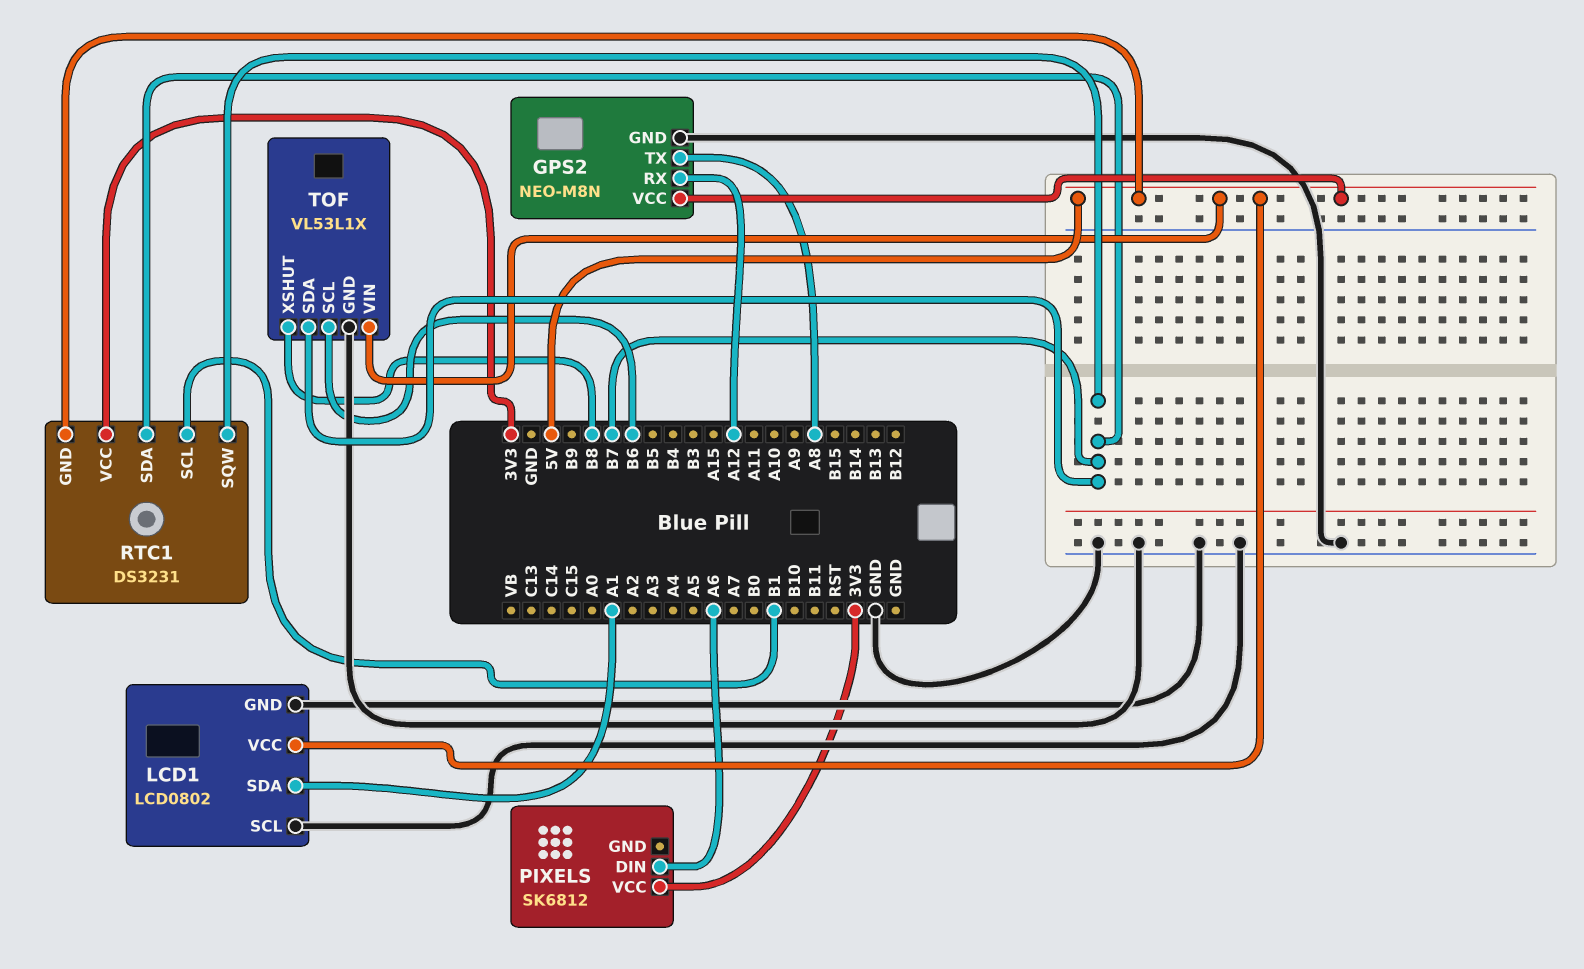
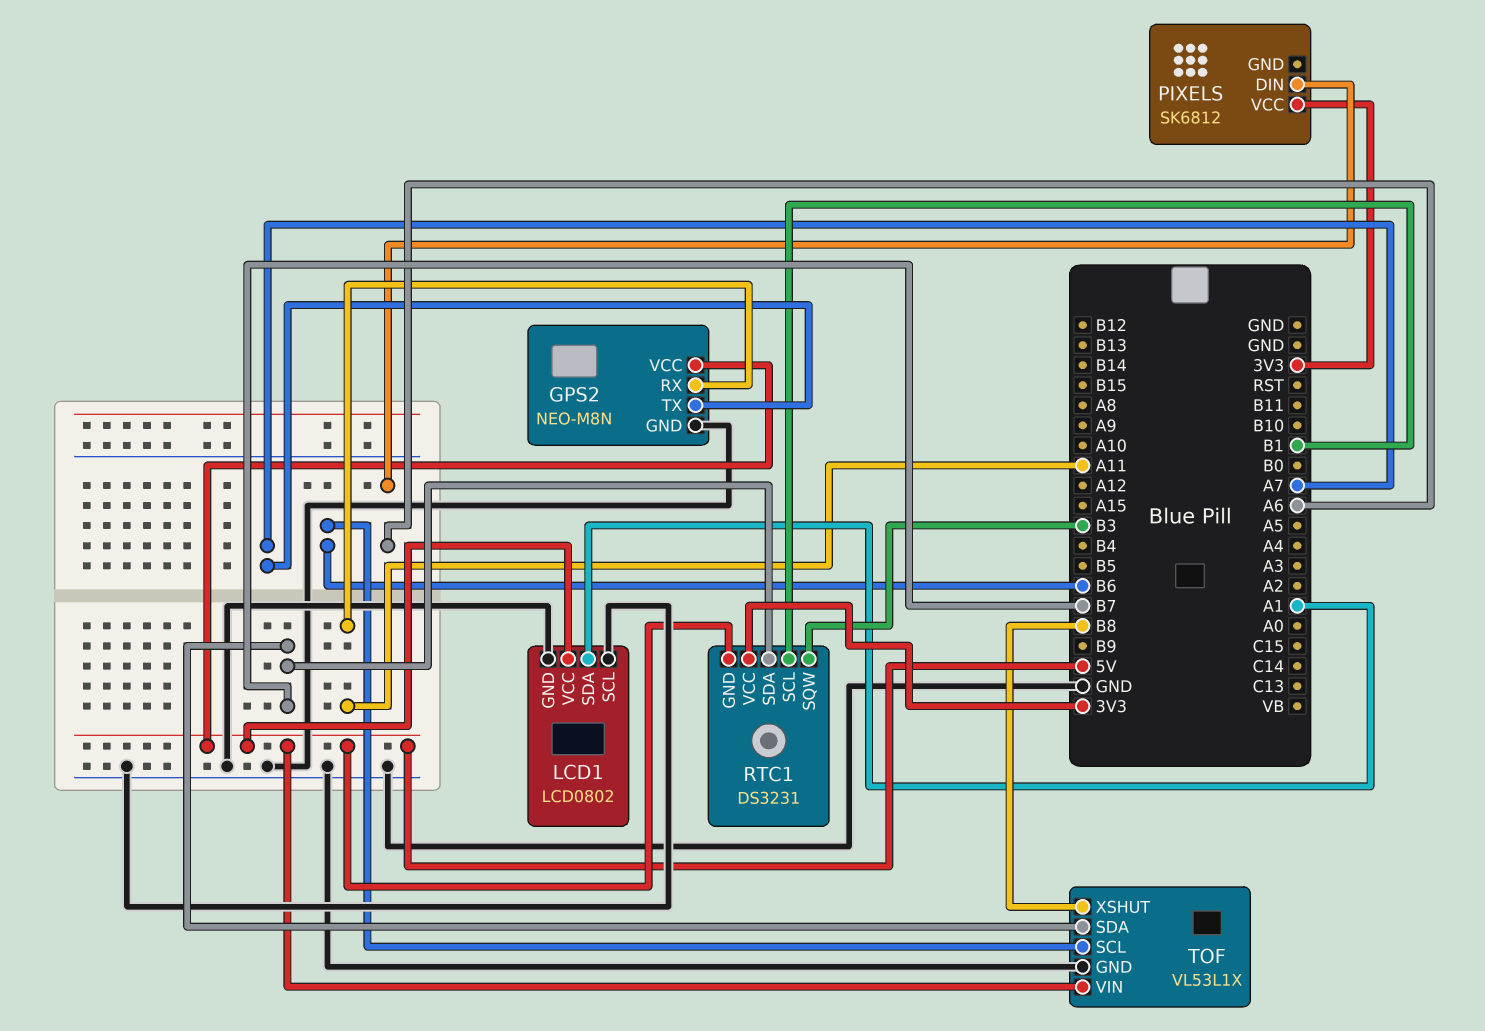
GPS2 pin RX: A12 -> A11
GPS2 pin TX: A8 -> A7
RTC1 pin SQW: B7 -> B3

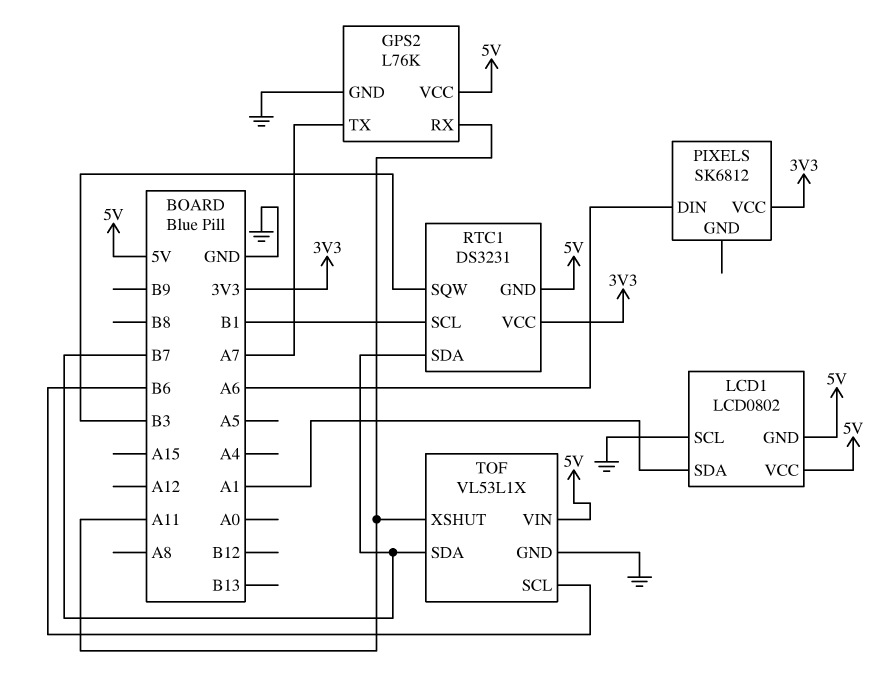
GPS2: NEO-M8N -> L76K
LCD1 pin GND: GND -> 5V
TOF pin XSHUT: B8 -> A11

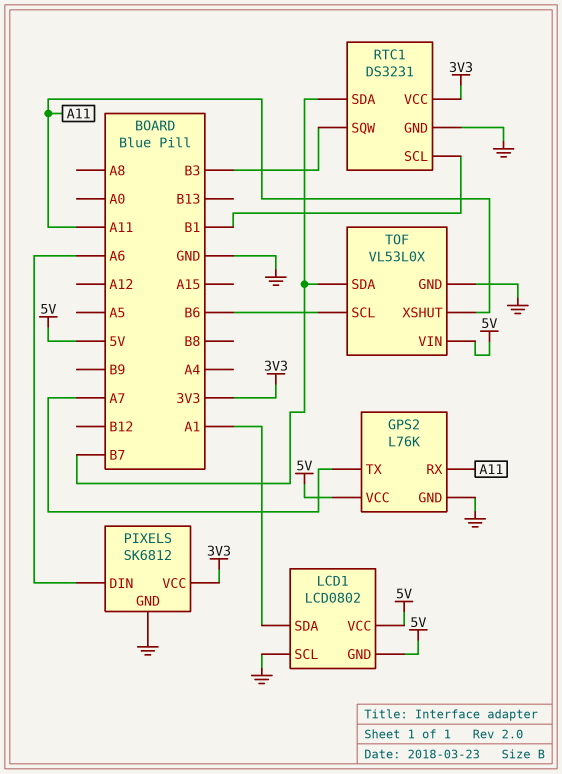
PIXELS pin GND: none -> GND
RTC1 pin GND: 5V -> GND
TOF: VL53L1X -> VL53L0X

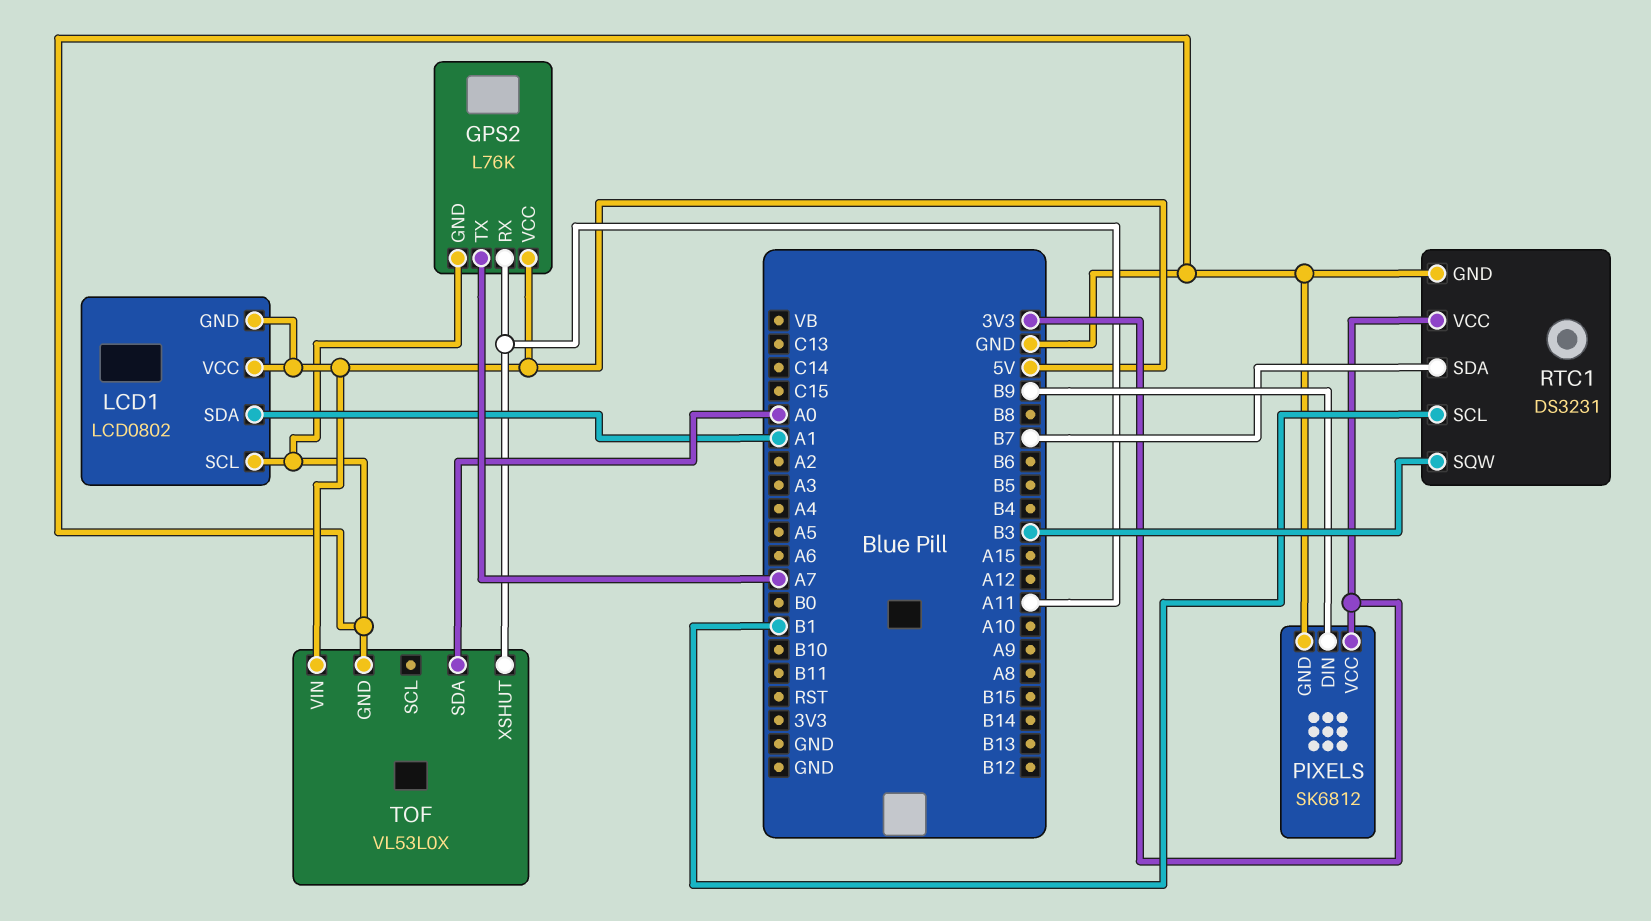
PIXELS pin DIN: A6 -> B9
TOF pin SCL: B6 -> none
TOF pin SDA: B7 -> A0

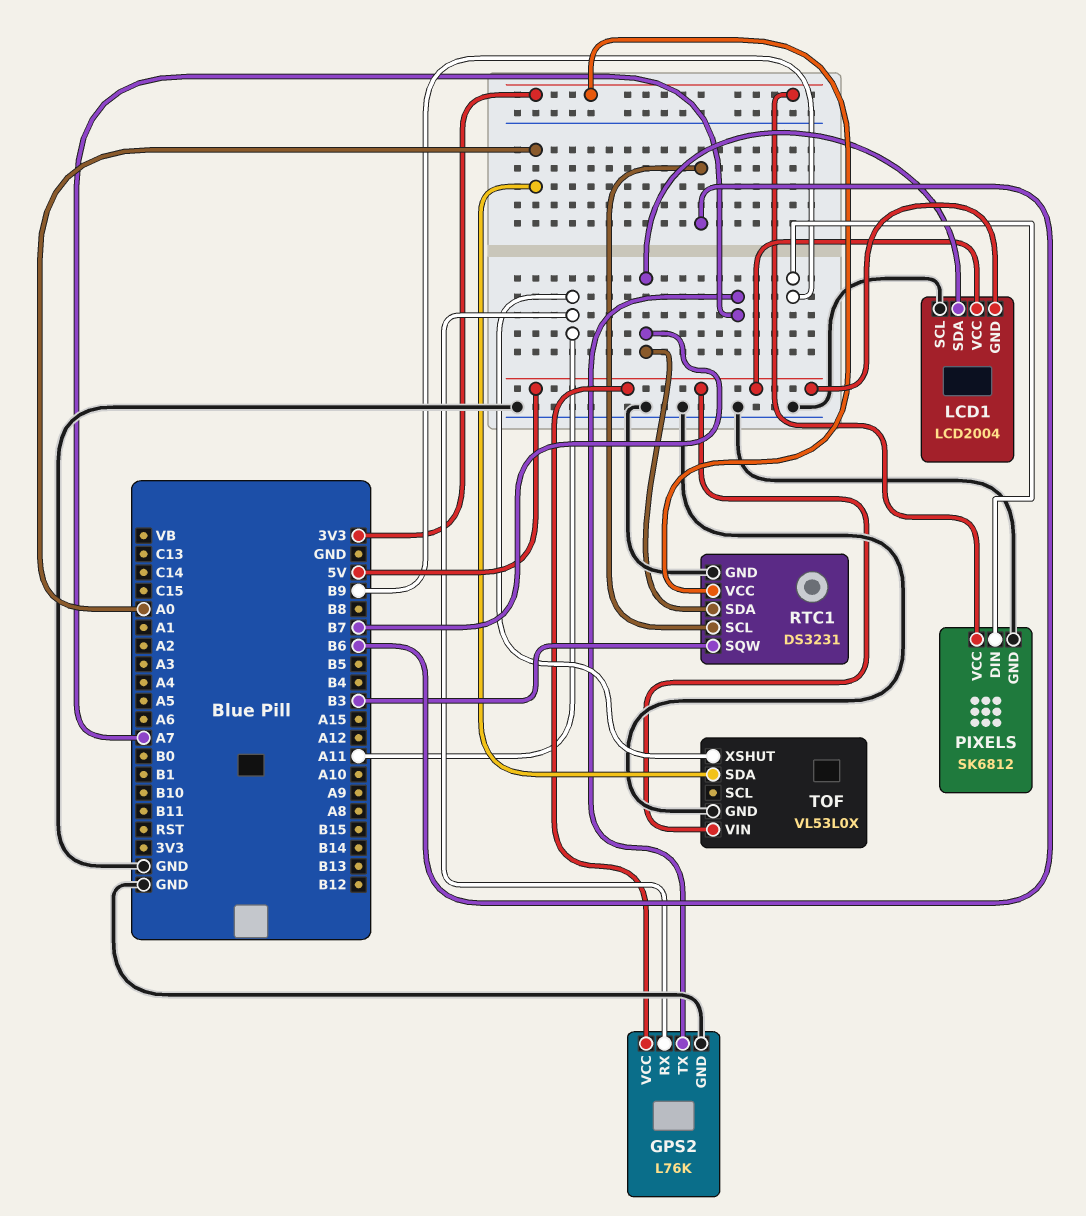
LCD1: LCD0802 -> LCD2004
LCD1 pin SDA: A1 -> B7
RTC1 pin SCL: B1 -> B6

